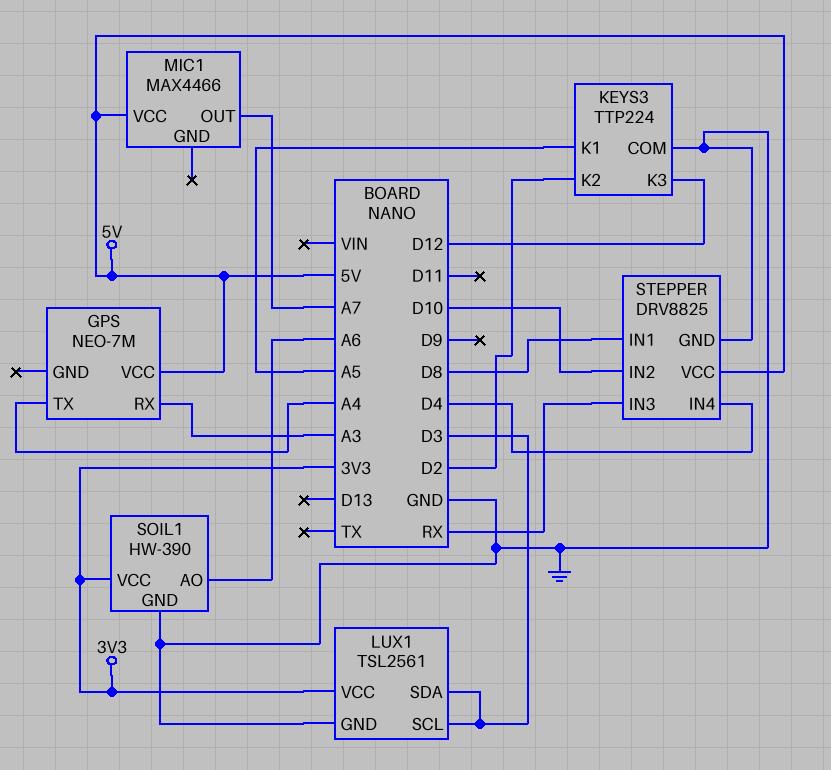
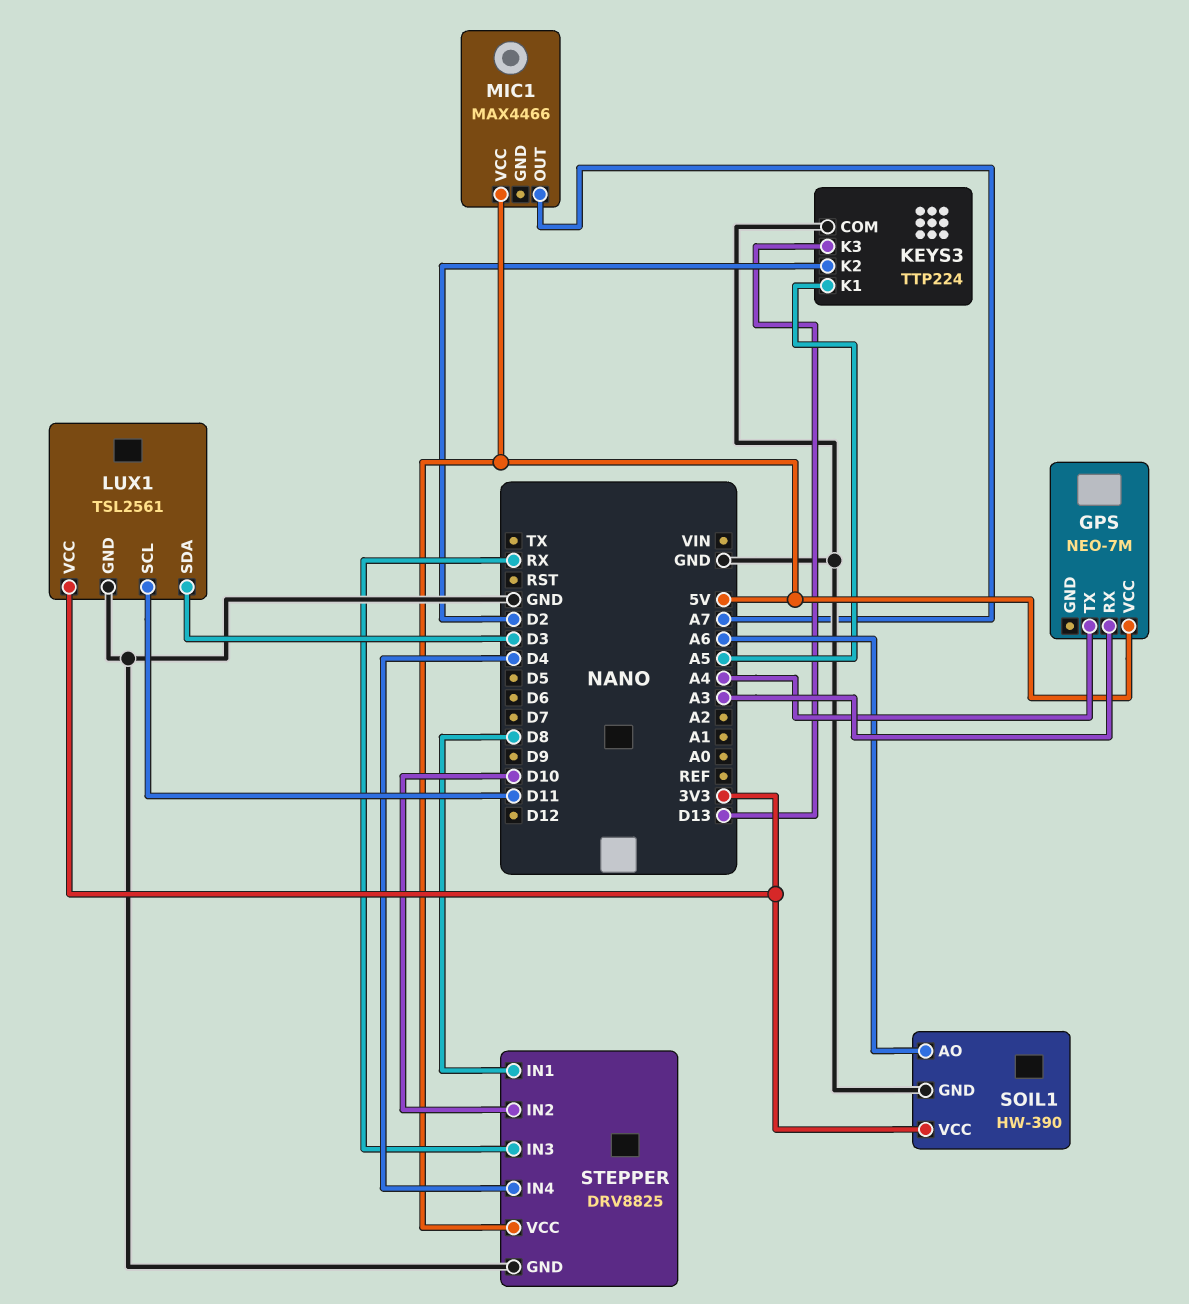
KEYS3 pin K3: D12 -> D13
LUX1 pin SCL: D3 -> D11

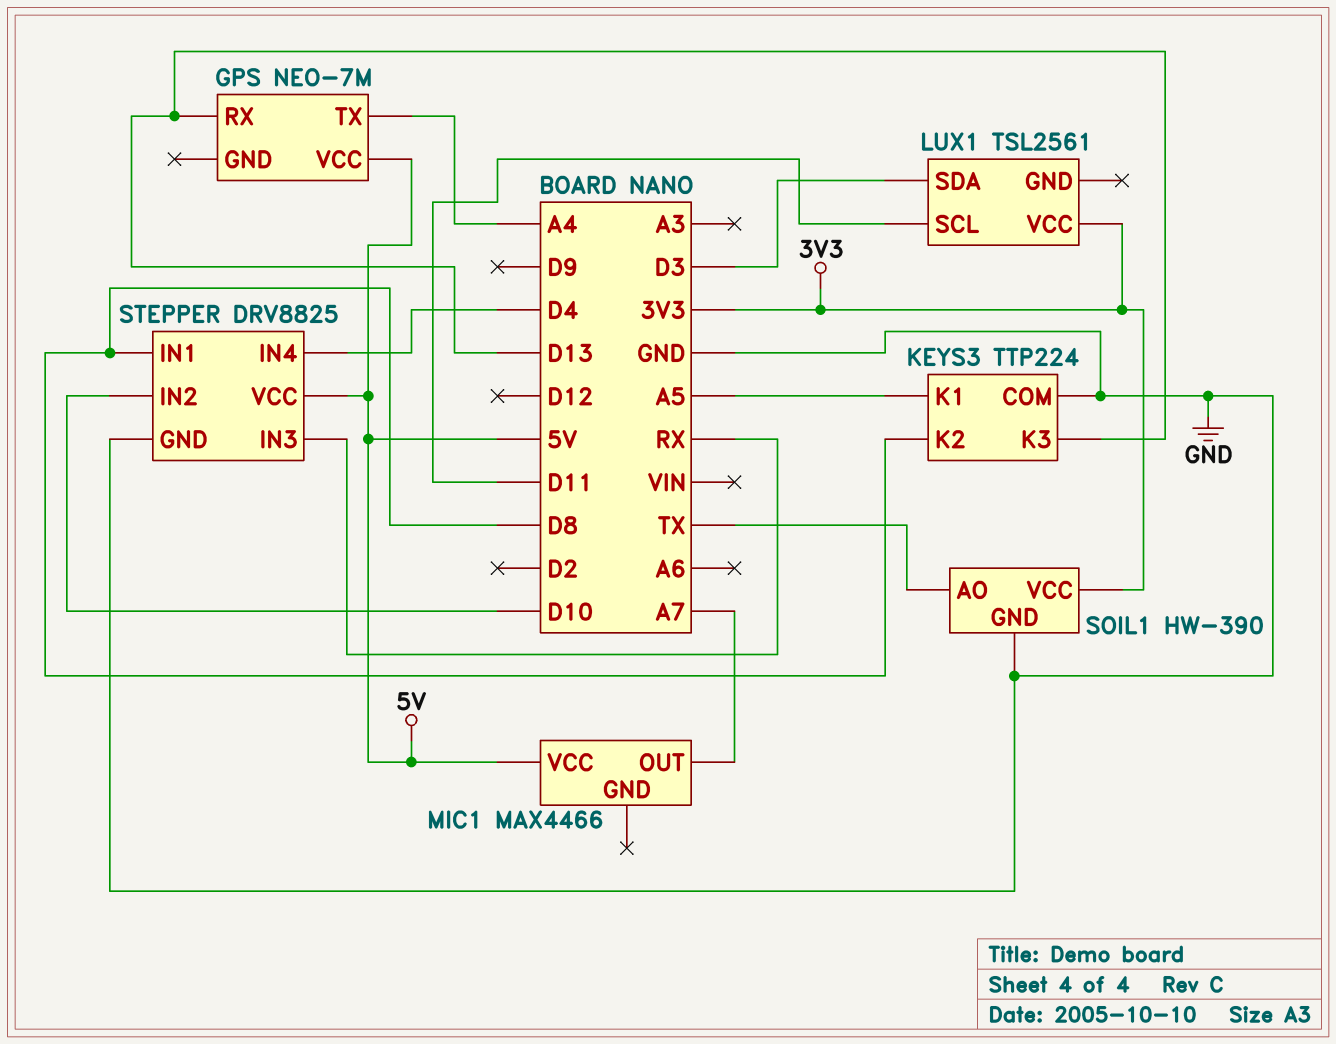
GPS pin RX: A3 -> D13
KEYS3 pin K2: D2 -> D8
LUX1 pin GND: GND -> none
SOIL1 pin AO: A6 -> TX

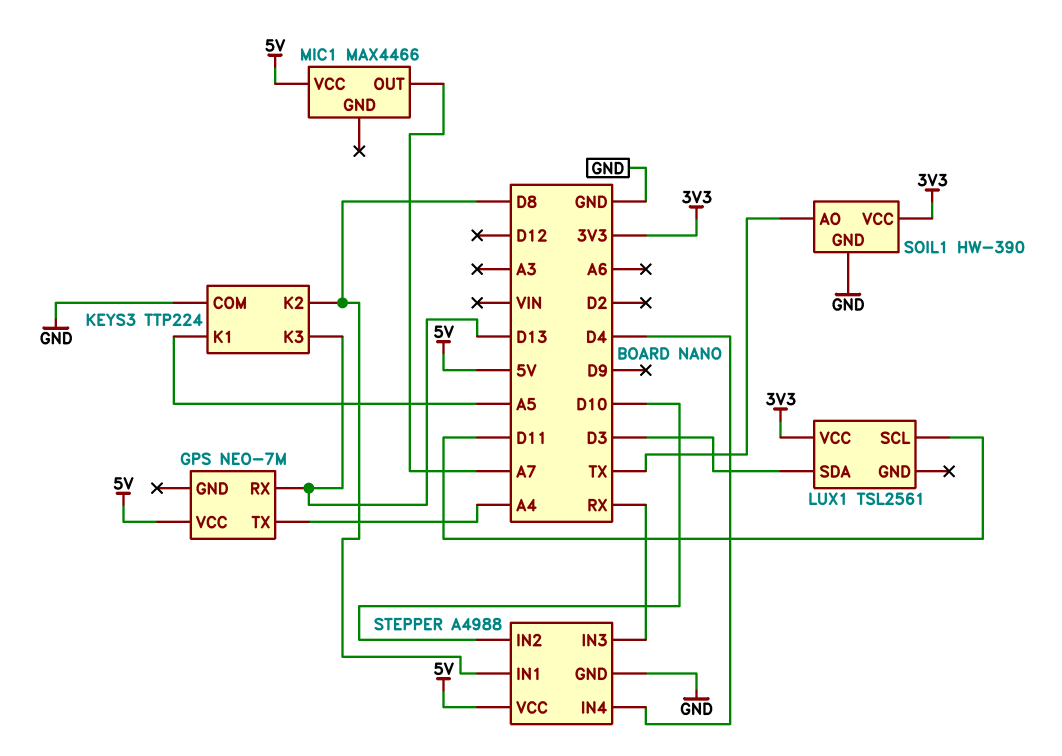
STEPPER: DRV8825 -> A4988

